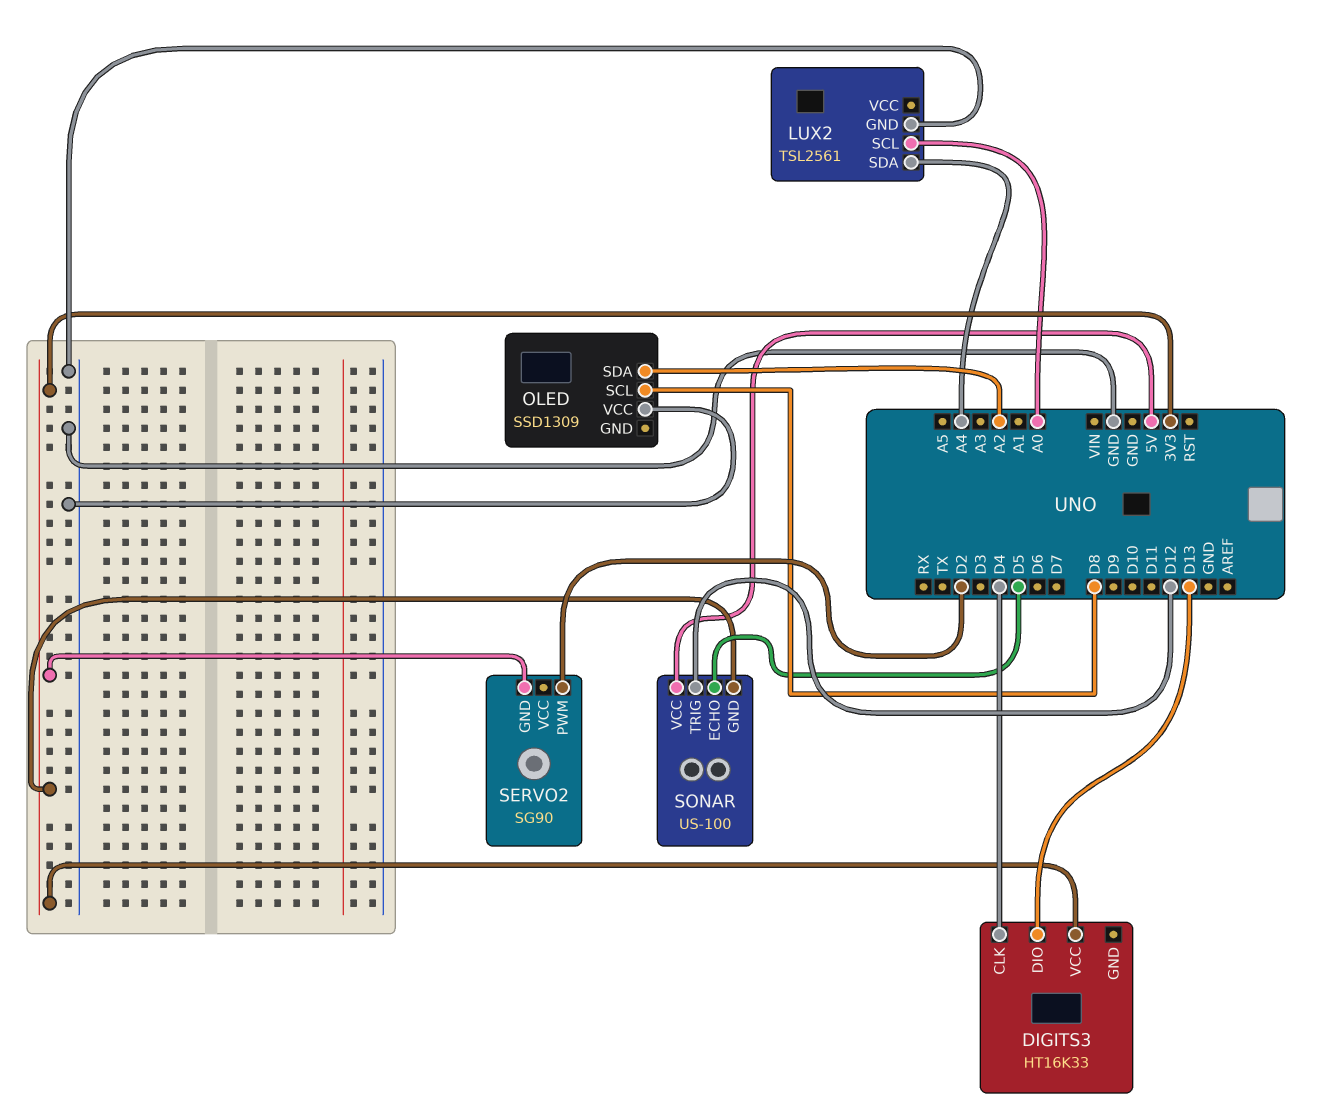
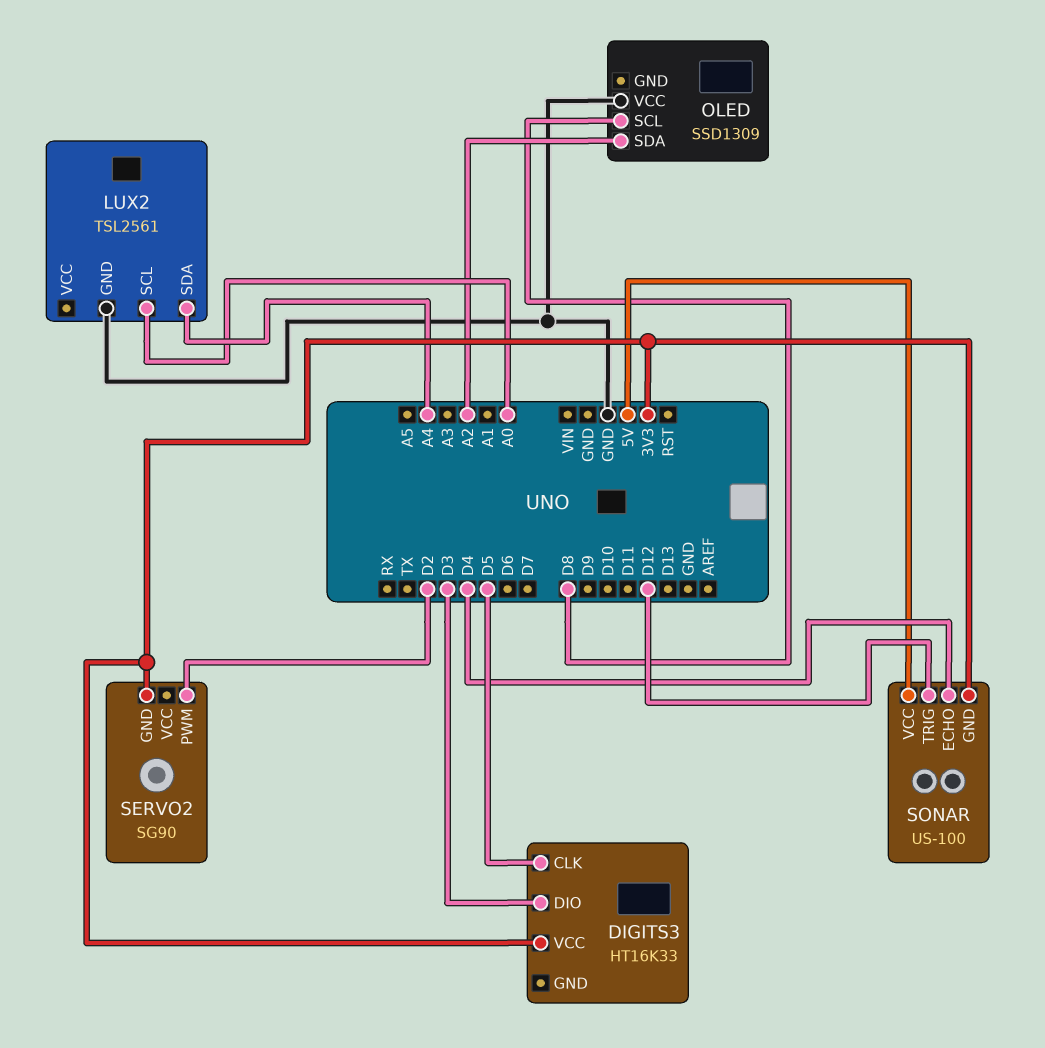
DIGITS3 pin CLK: D4 -> D5
DIGITS3 pin DIO: D13 -> D3
SONAR pin ECHO: D5 -> D4

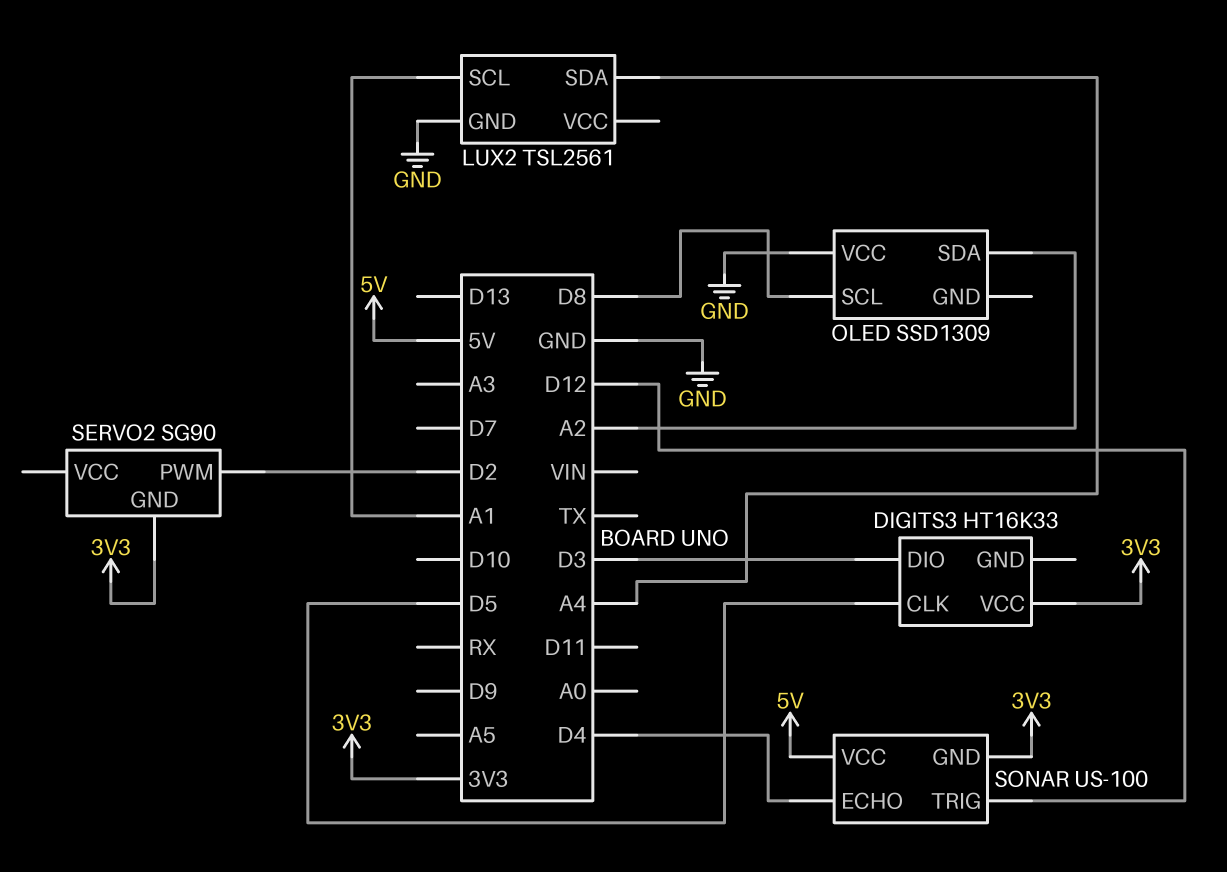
LUX2 pin SCL: A0 -> A1

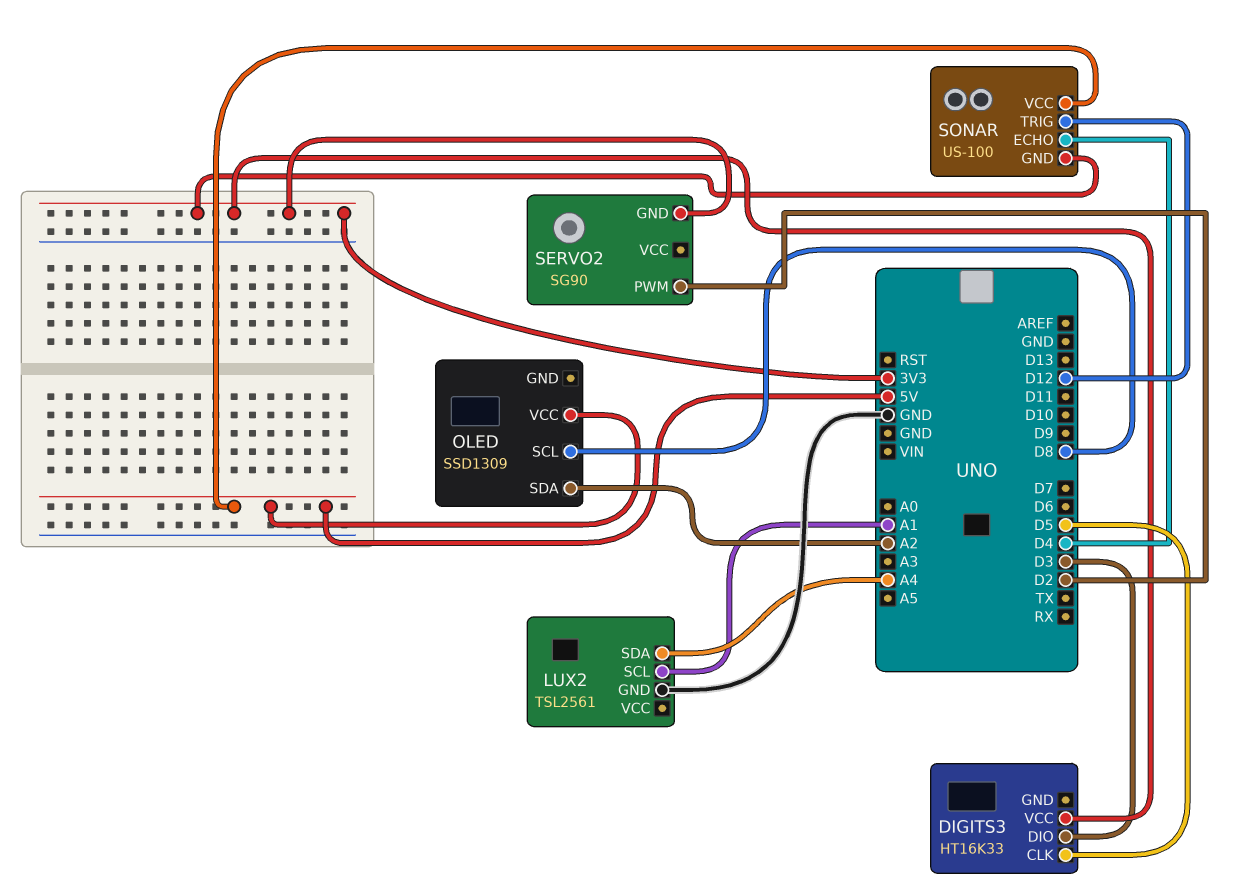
OLED pin VCC: GND -> 5V

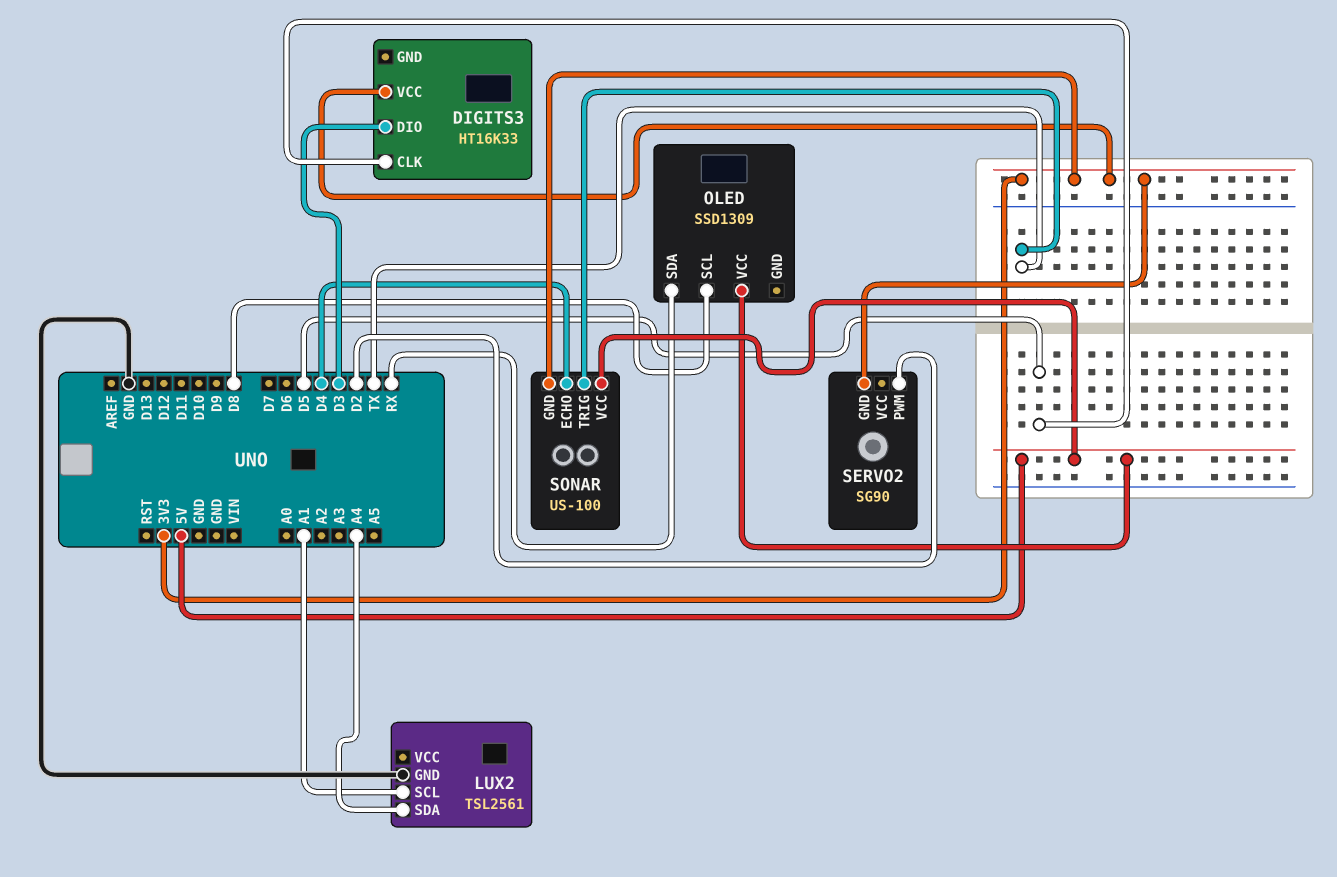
OLED pin SDA: A2 -> RX
SONAR pin TRIG: D12 -> TX

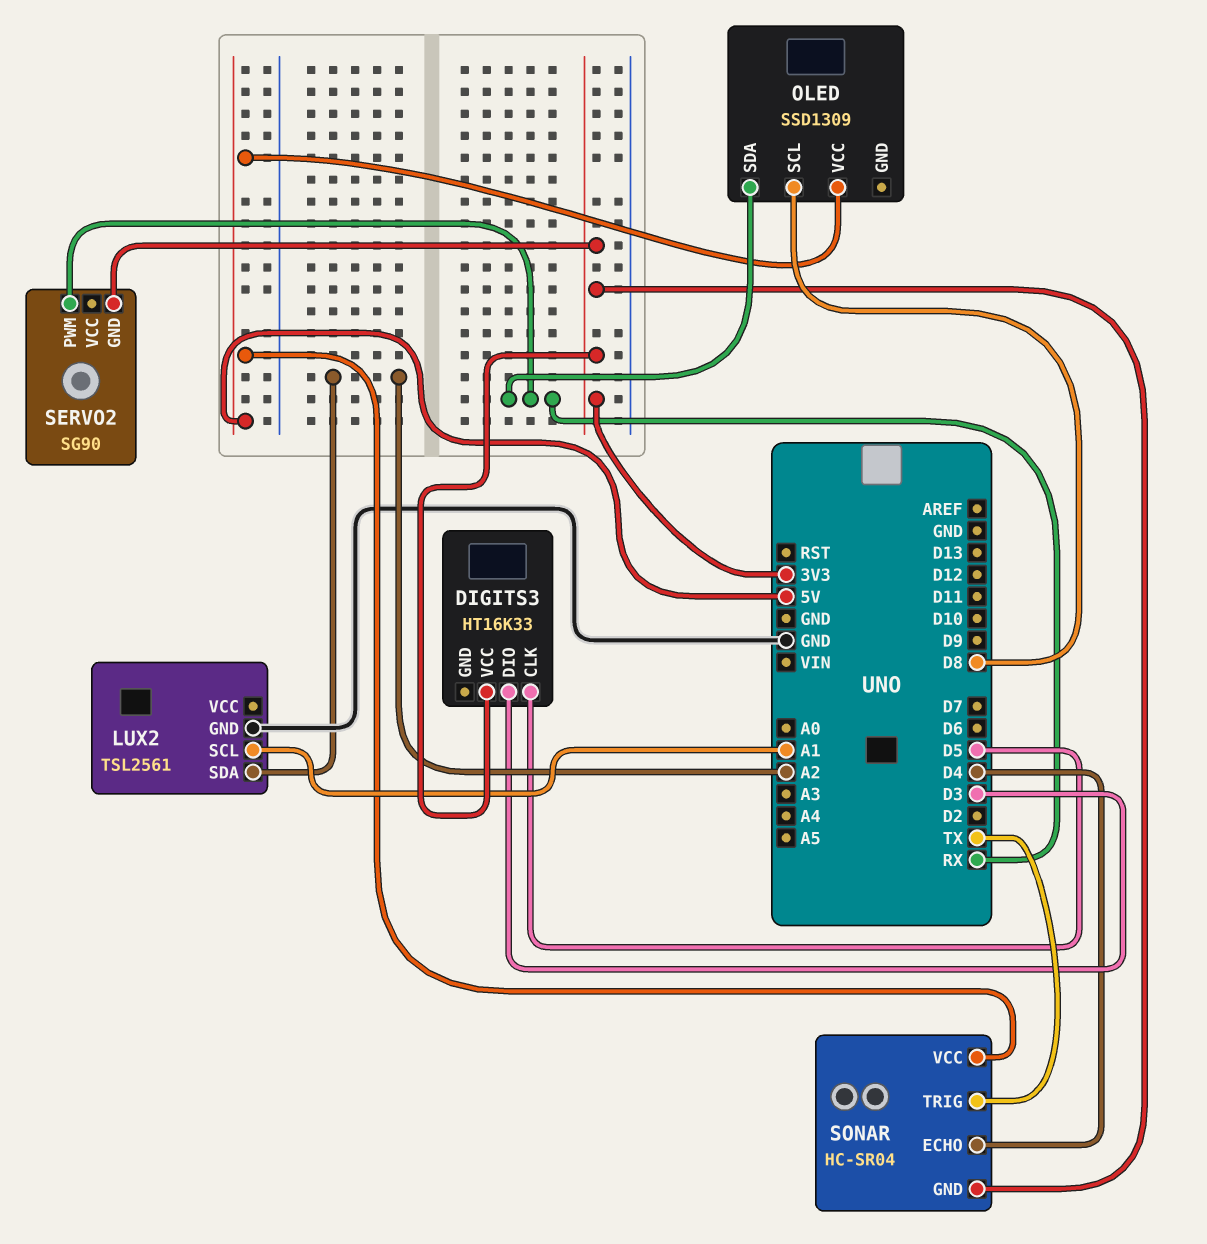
LUX2 pin SDA: A4 -> A2
SERVO2 pin PWM: D2 -> RX
SONAR: US-100 -> HC-SR04

